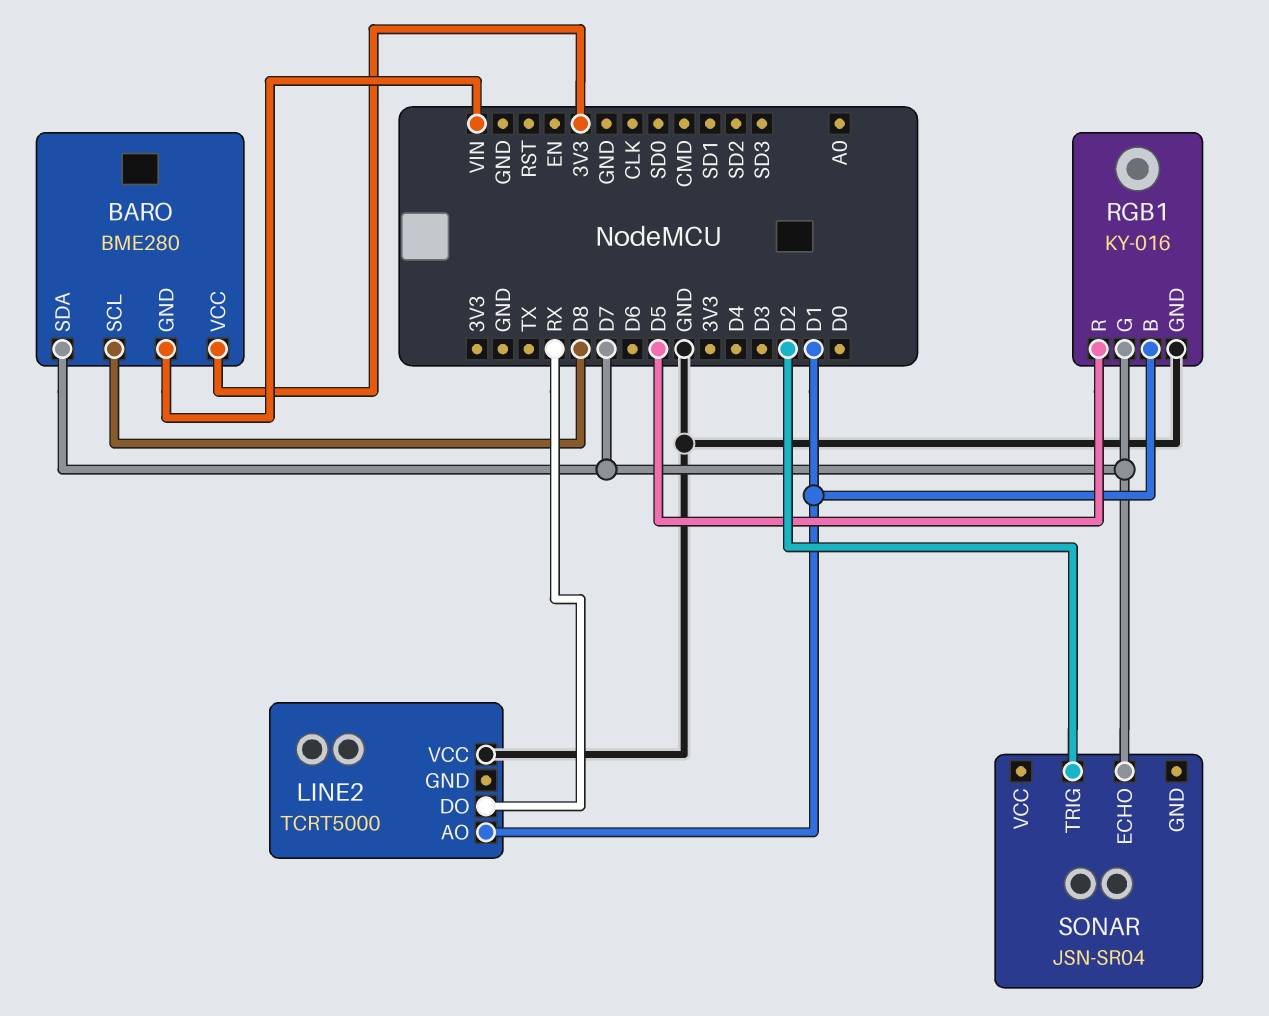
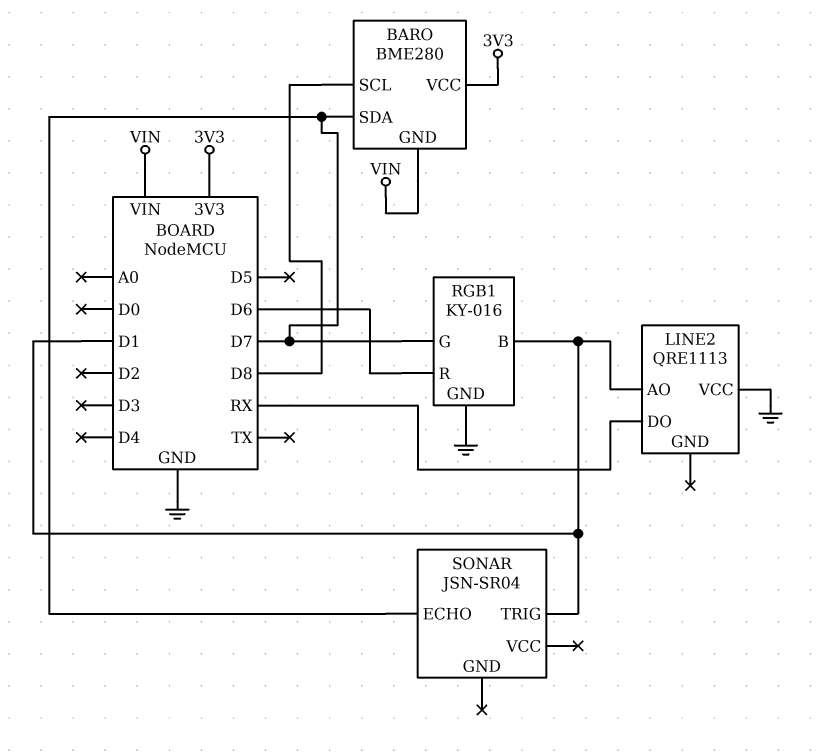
LINE2: TCRT5000 -> QRE1113
RGB1 pin R: D5 -> D6
SONAR pin TRIG: D2 -> D1

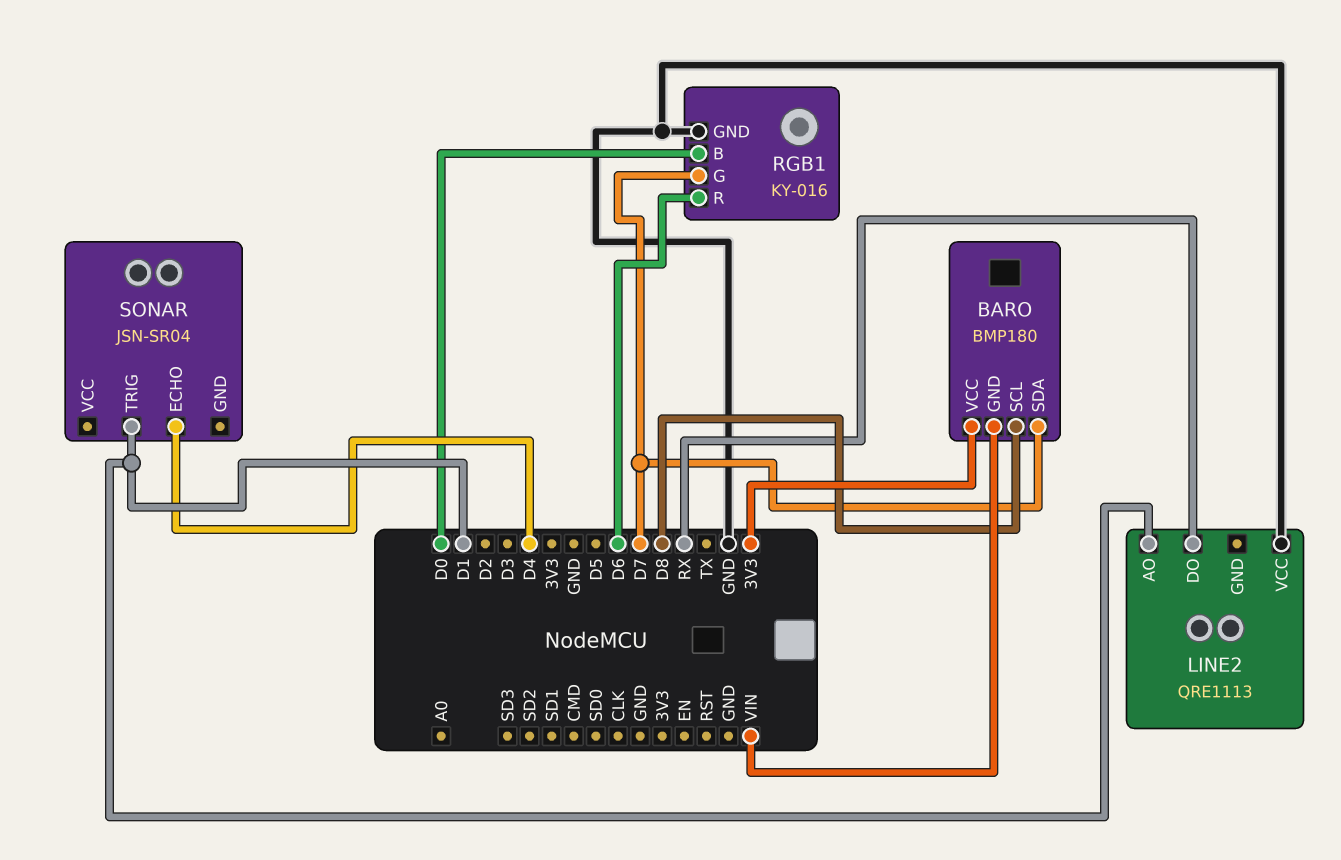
BARO: BME280 -> BMP180
RGB1 pin B: D1 -> D0
SONAR pin ECHO: D7 -> D4

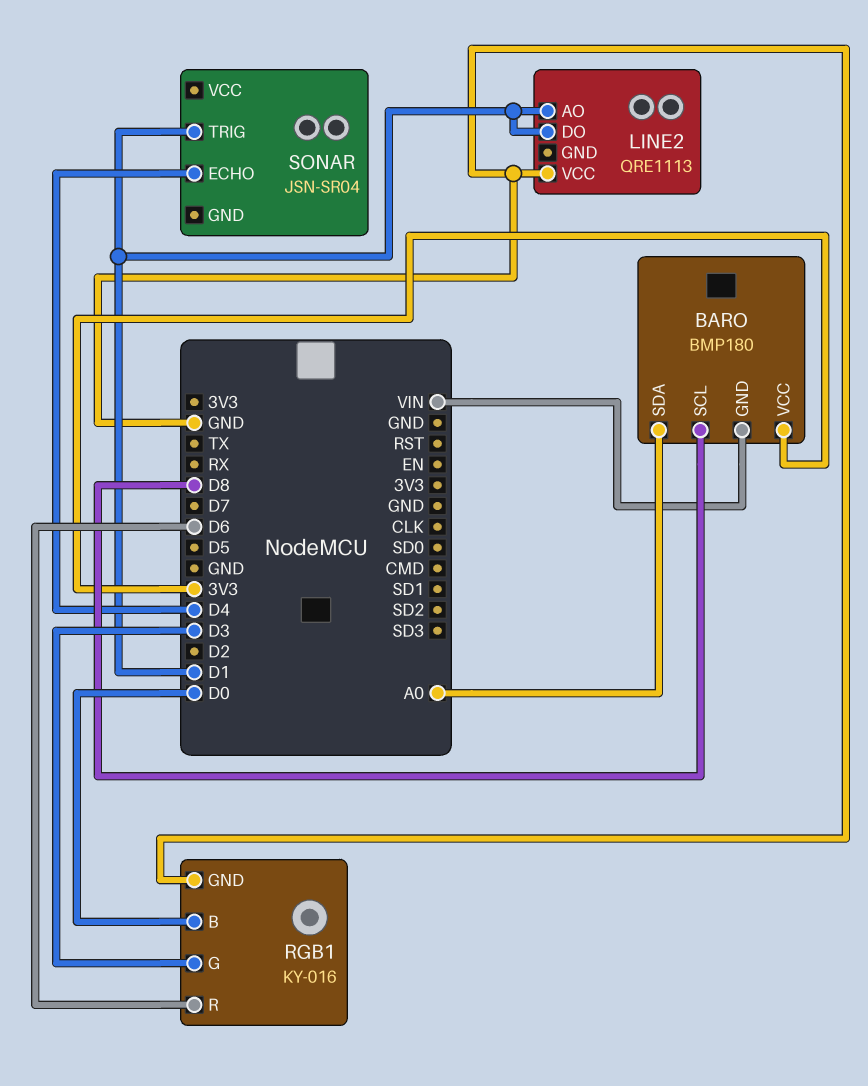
BARO pin SDA: D7 -> A0
LINE2 pin DO: RX -> D1
RGB1 pin G: D7 -> D3

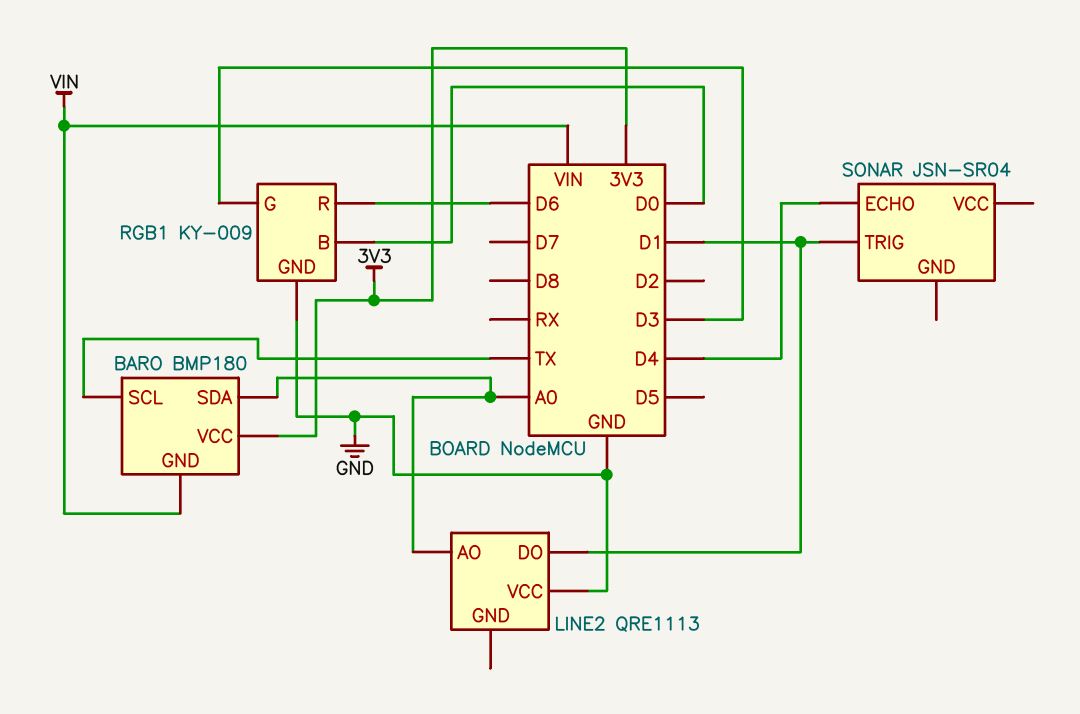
BARO pin SCL: D8 -> TX
LINE2 pin AO: D1 -> A0
RGB1: KY-016 -> KY-009

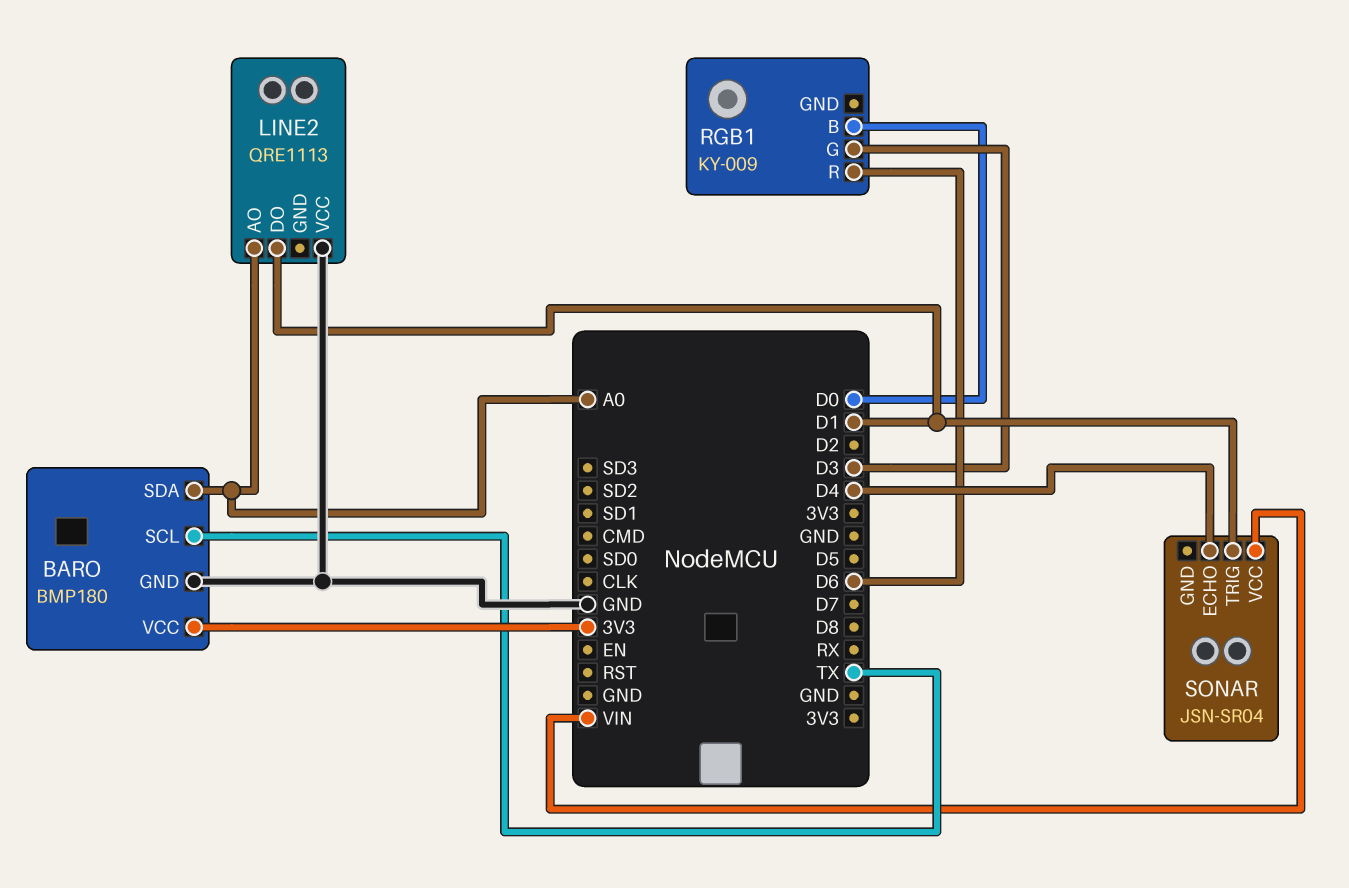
BARO pin GND: VIN -> GND
RGB1 pin GND: GND -> none
SONAR pin VCC: none -> VIN

